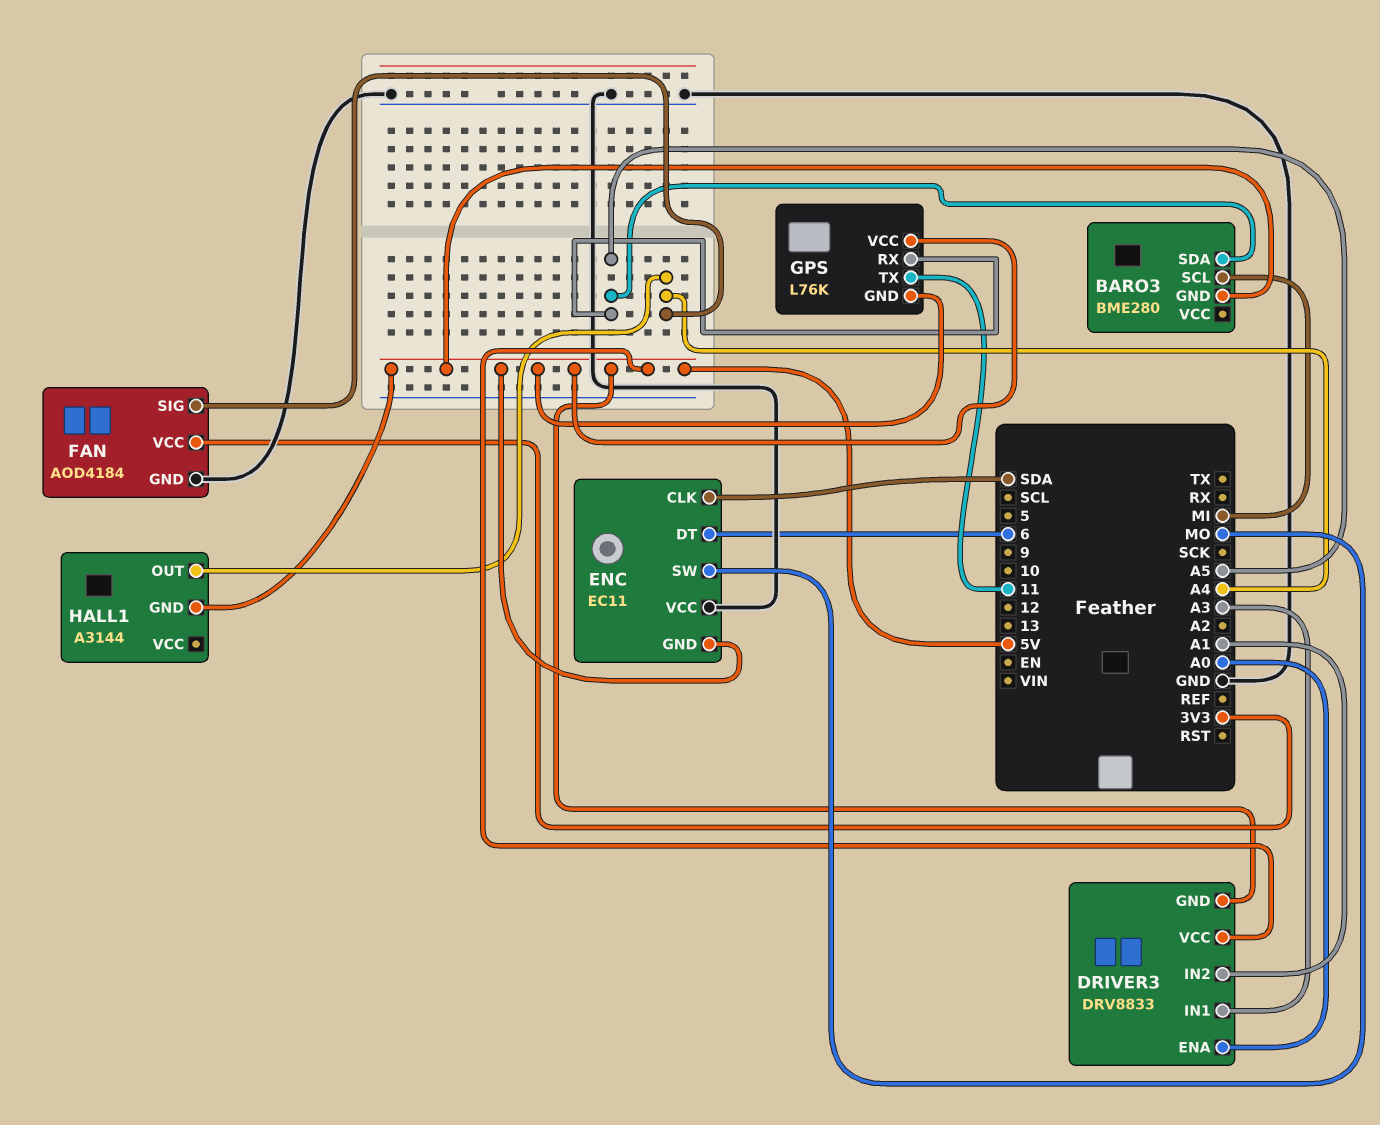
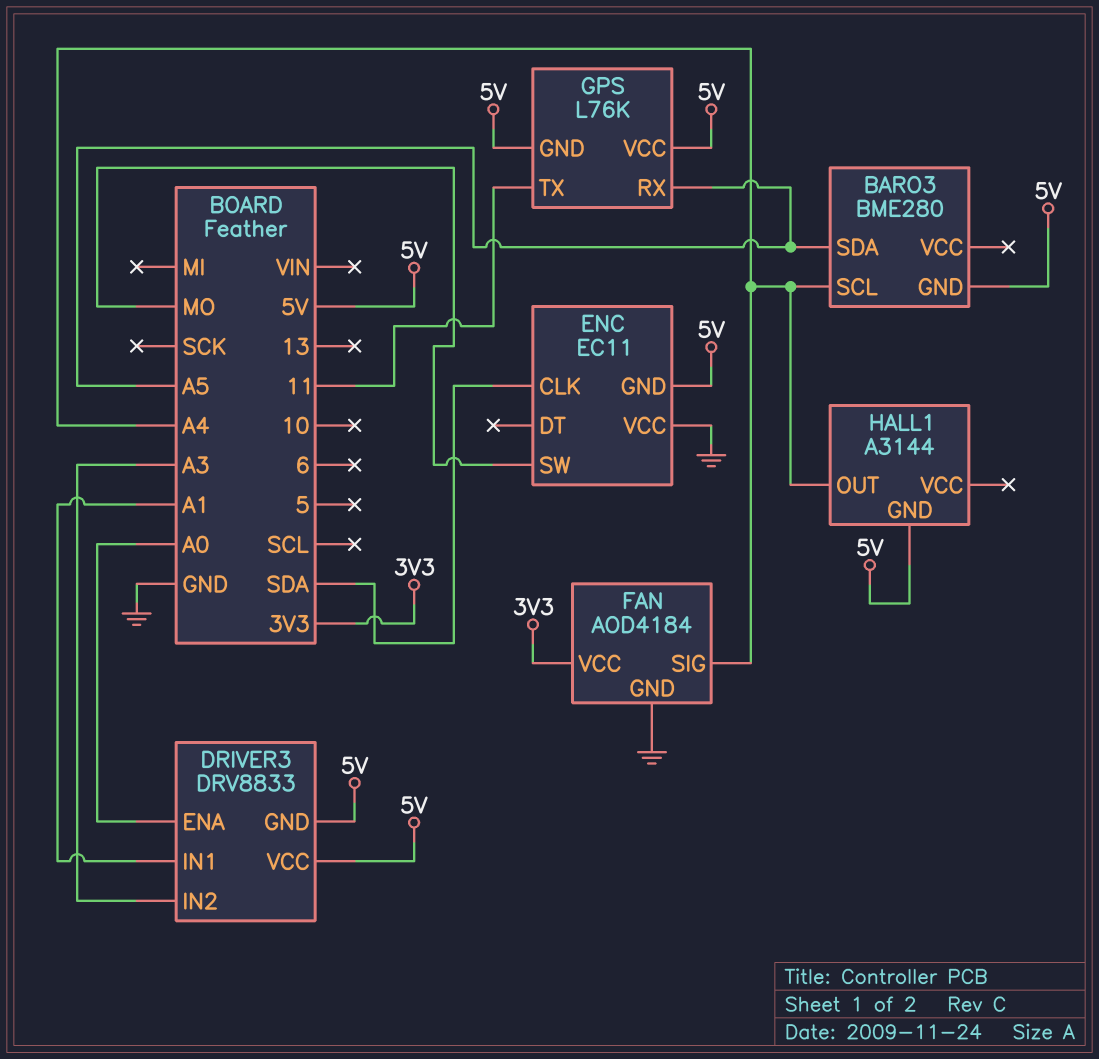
BARO3 pin SCL: MI -> A4
DRIVER3 pin IN1: A3 -> A1
DRIVER3 pin IN2: A1 -> A3
ENC pin DT: 6 -> none

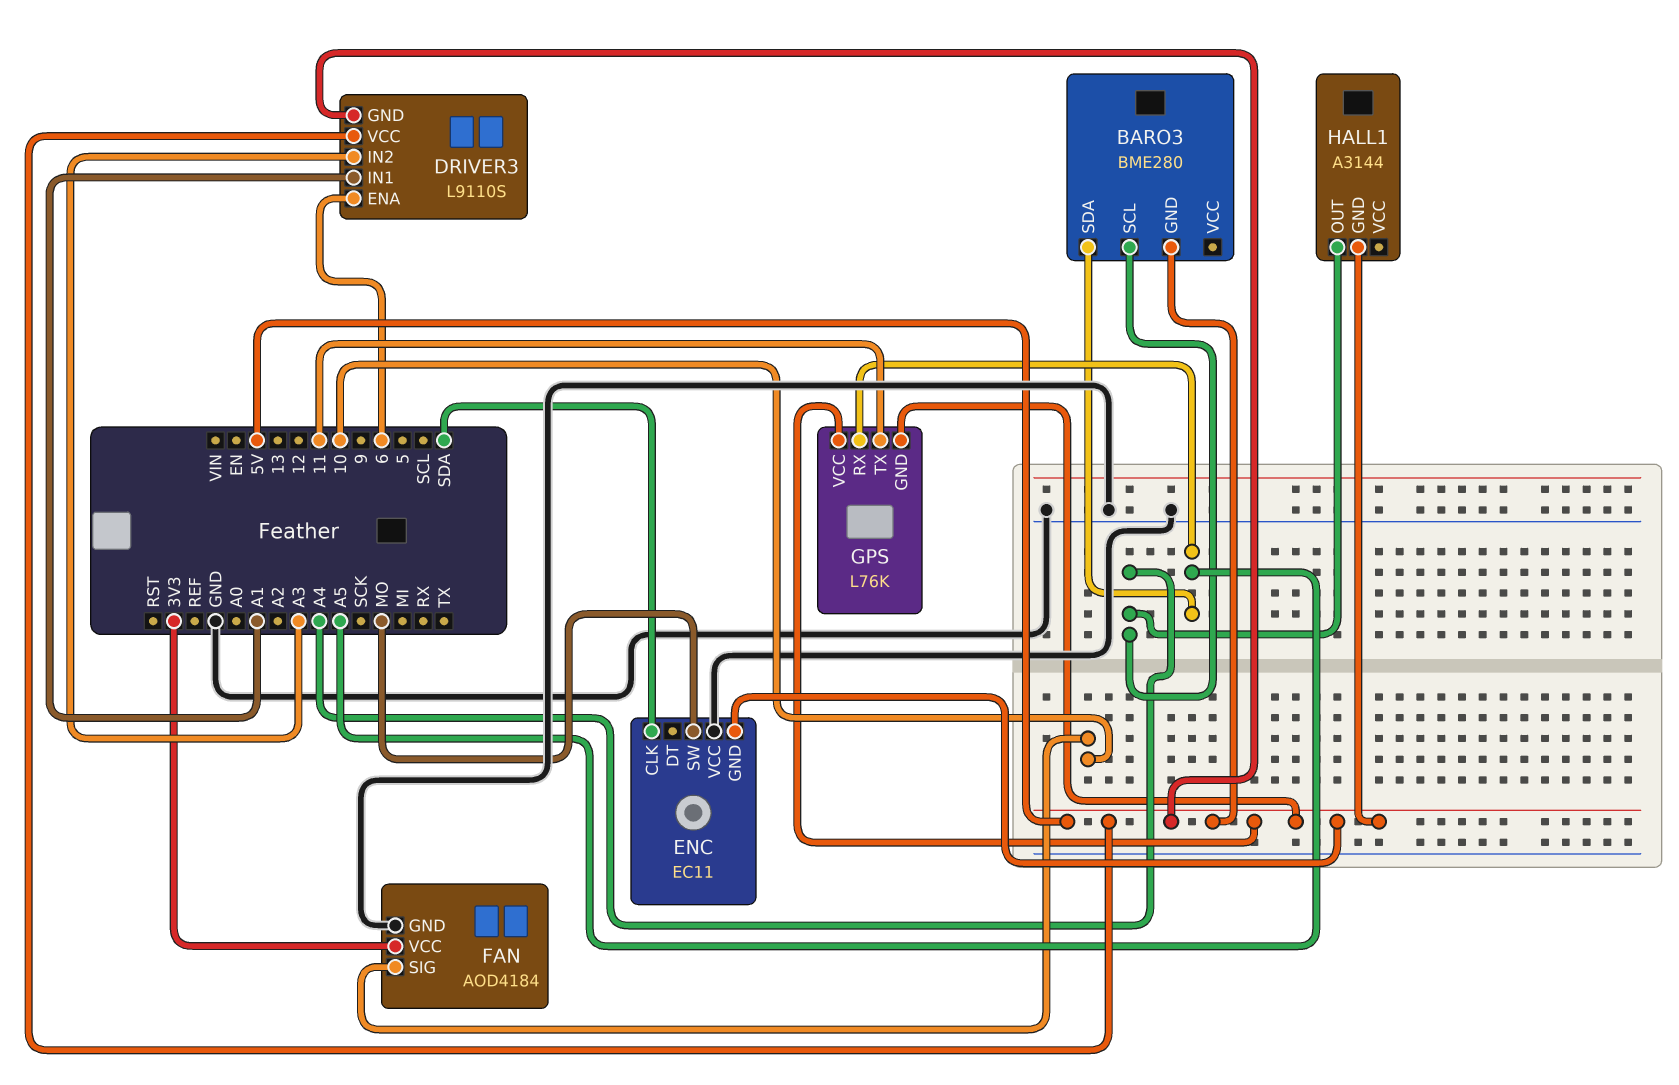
DRIVER3: DRV8833 -> L9110S
DRIVER3 pin ENA: A0 -> 6
FAN pin SIG: A4 -> 10

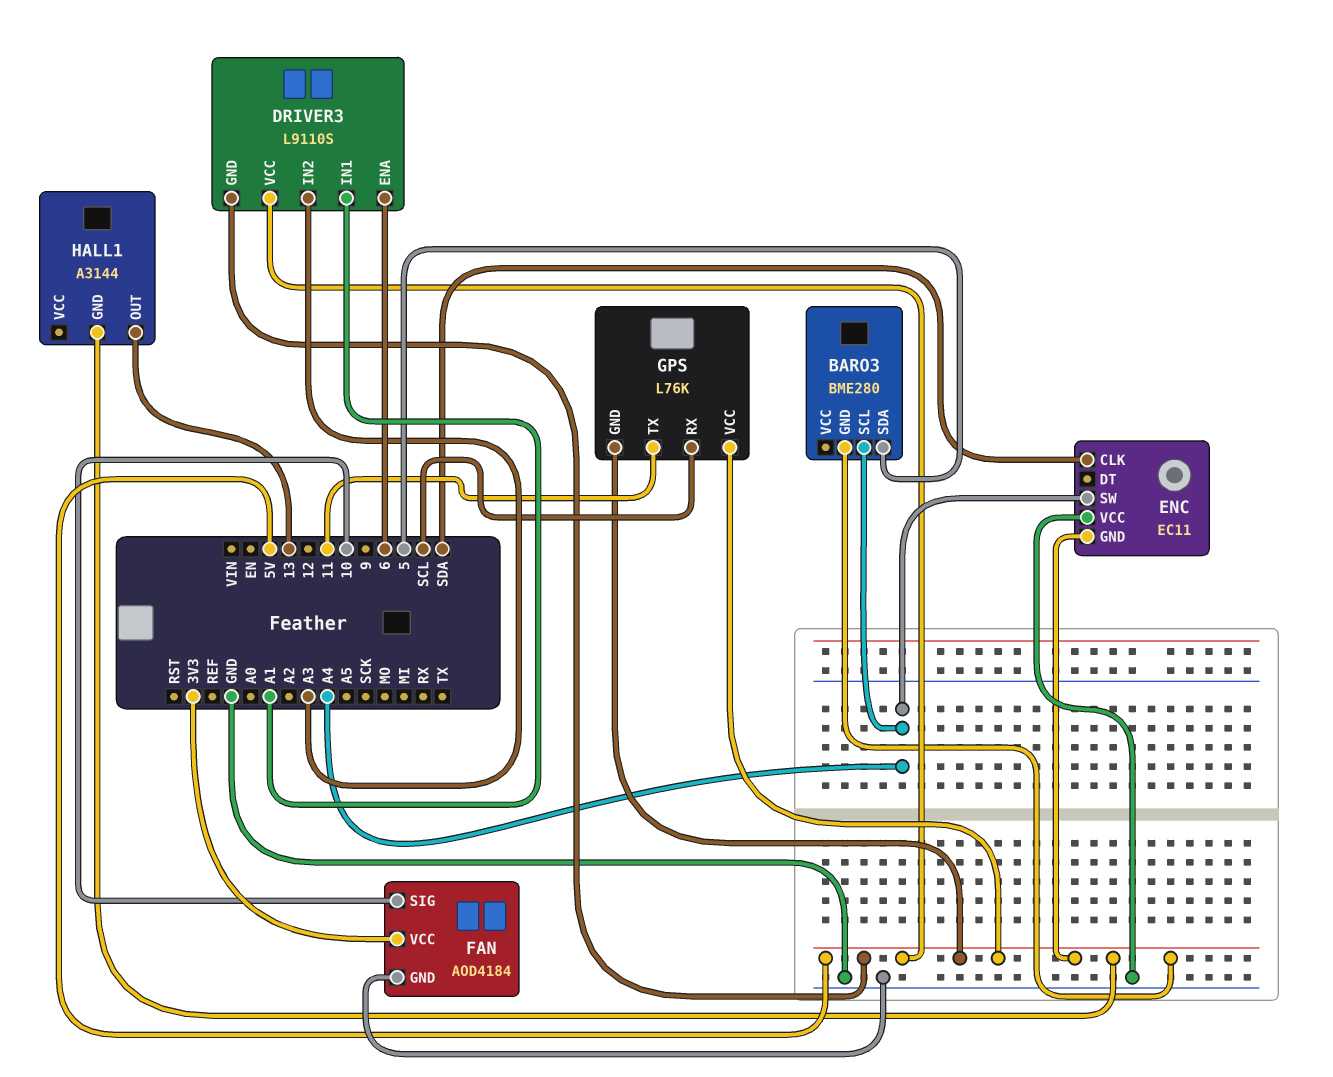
BARO3 pin SDA: A5 -> 5
ENC pin SW: MO -> A4
GPS pin RX: A5 -> SCL
HALL1 pin OUT: A4 -> 13

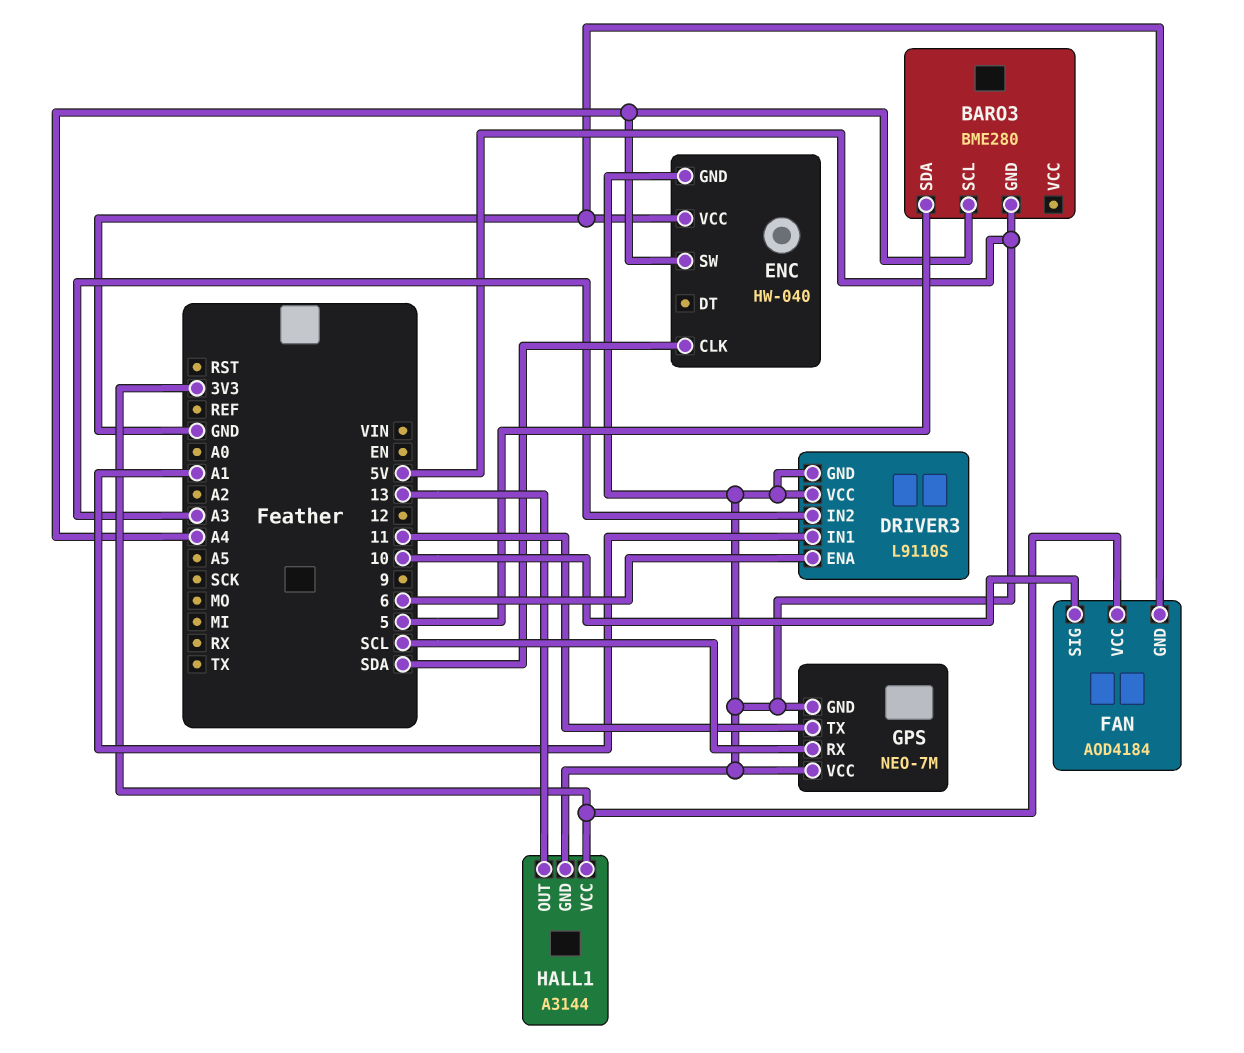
ENC: EC11 -> HW-040
GPS: L76K -> NEO-7M
HALL1 pin VCC: none -> 3V3

